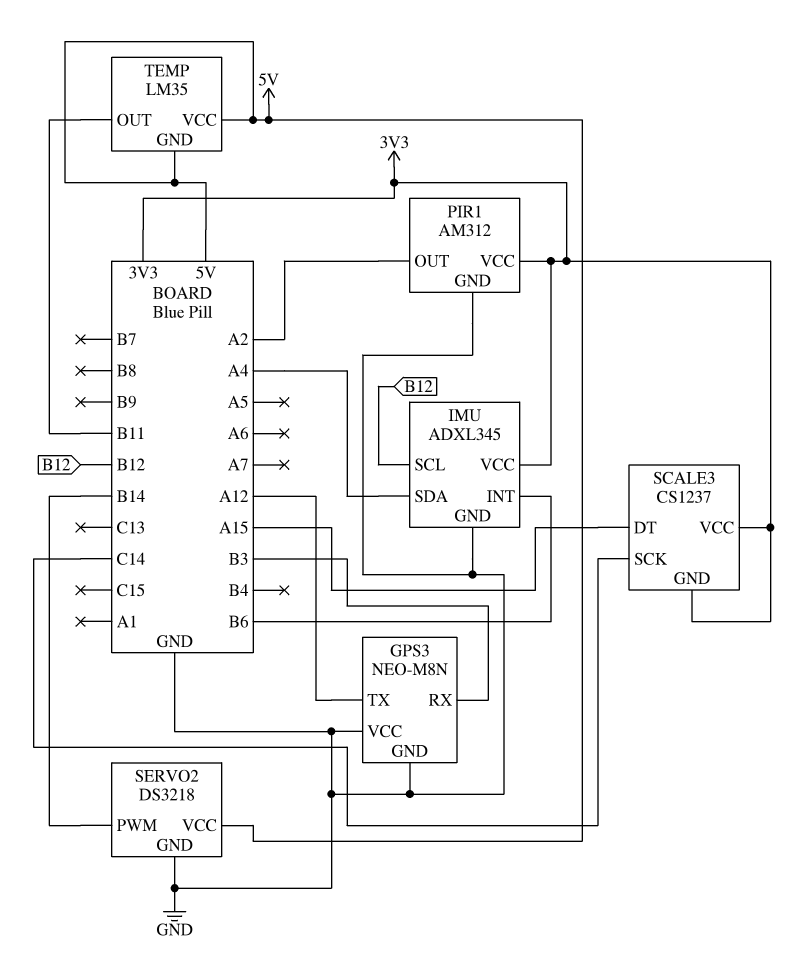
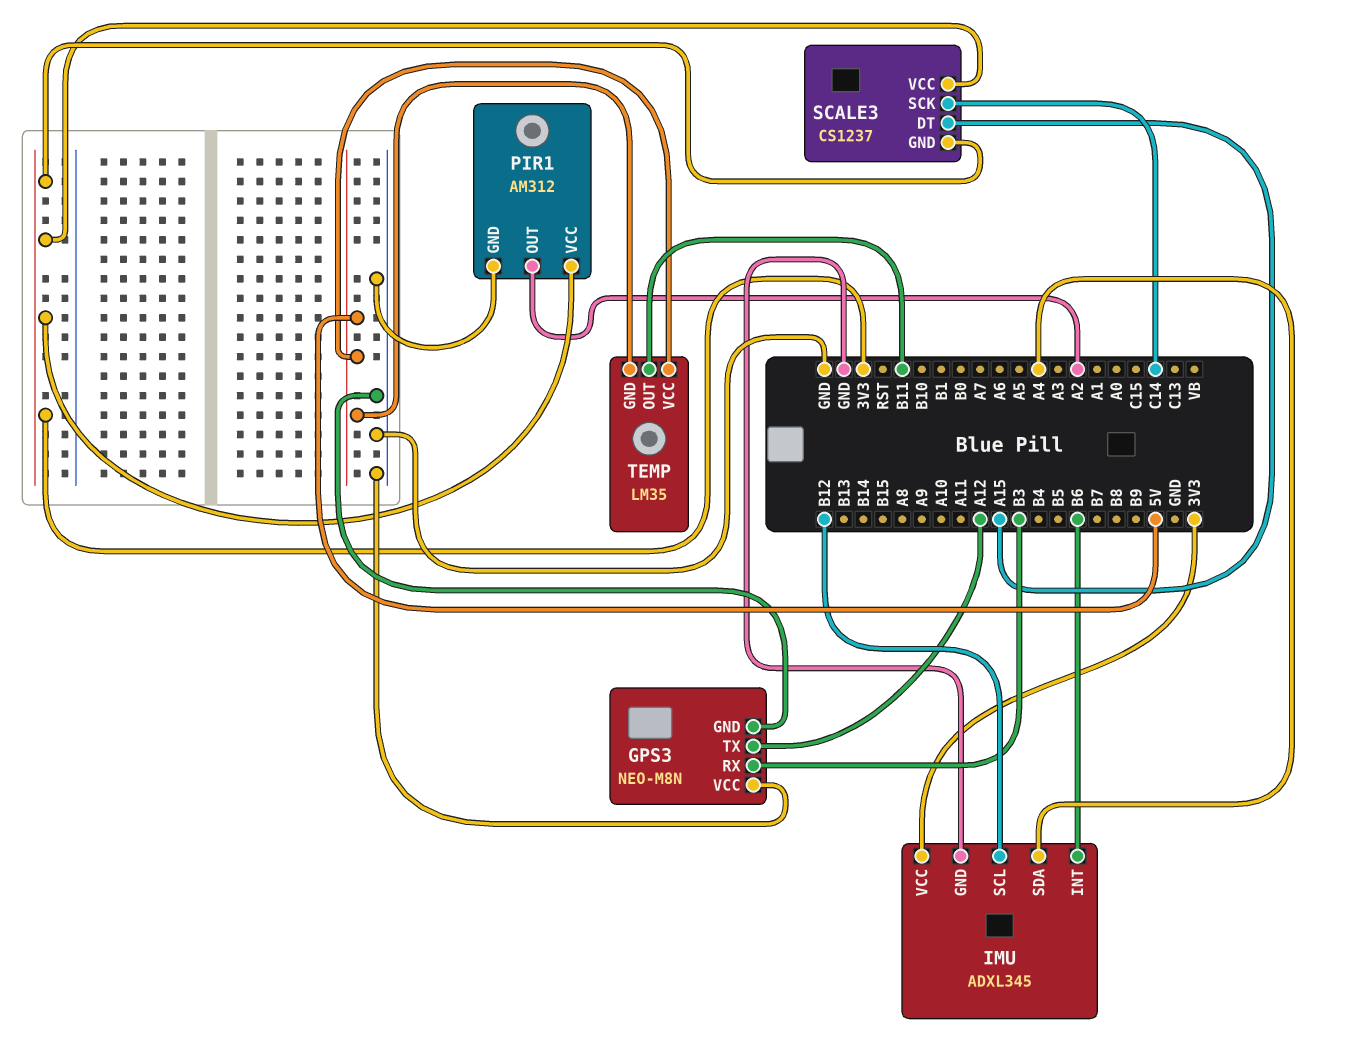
SERVO2: DS3218 -> none
SERVO2 pin GND: GND -> none
SERVO2 pin PWM: B14 -> none
SERVO2 pin VCC: 5V -> none

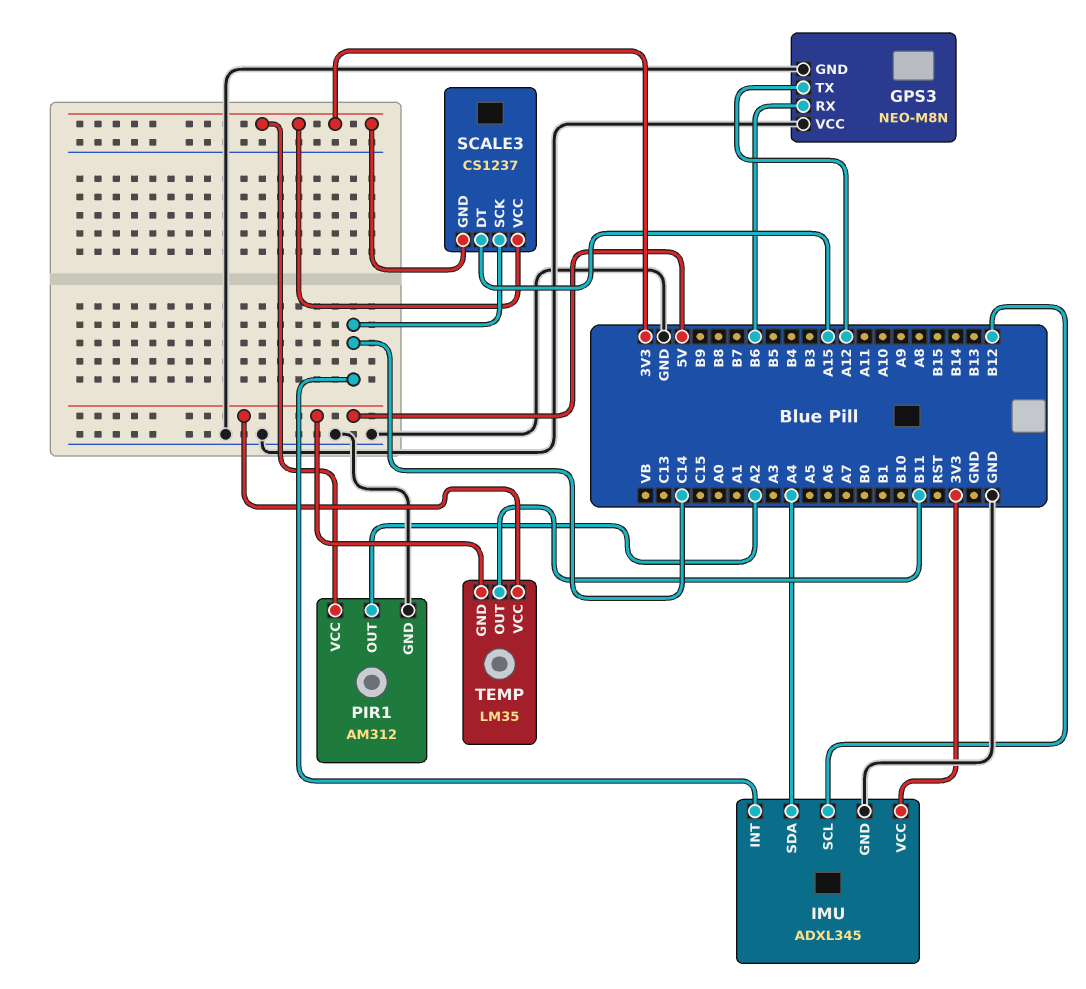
GPS3 pin RX: B3 -> B6
IMU pin INT: B6 -> C14

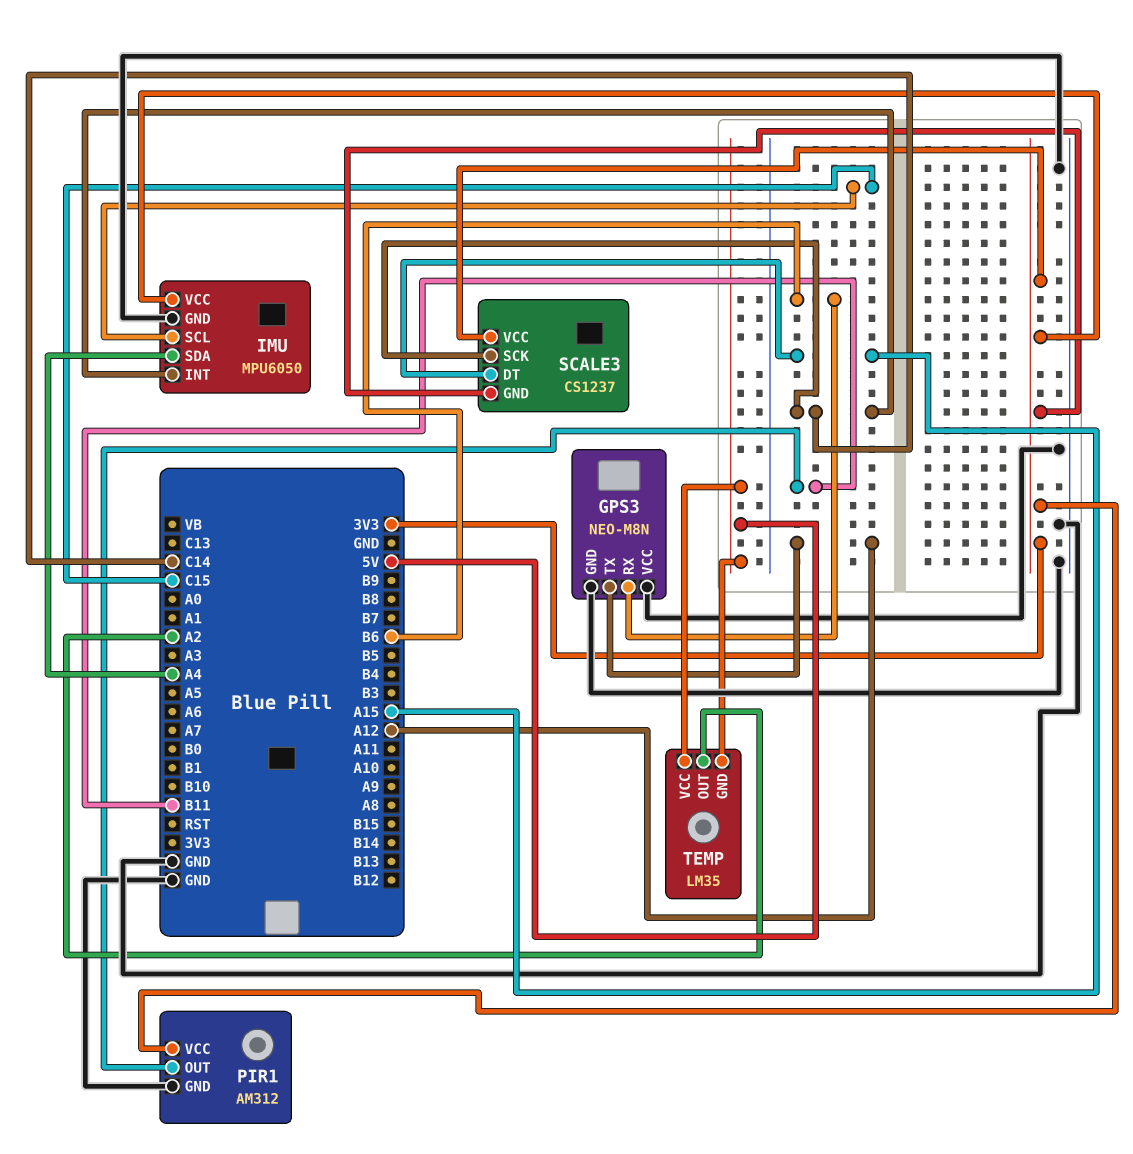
IMU: ADXL345 -> MPU6050
IMU pin SCL: B12 -> C15
PIR1 pin OUT: A2 -> B11
TEMP pin OUT: B11 -> A2

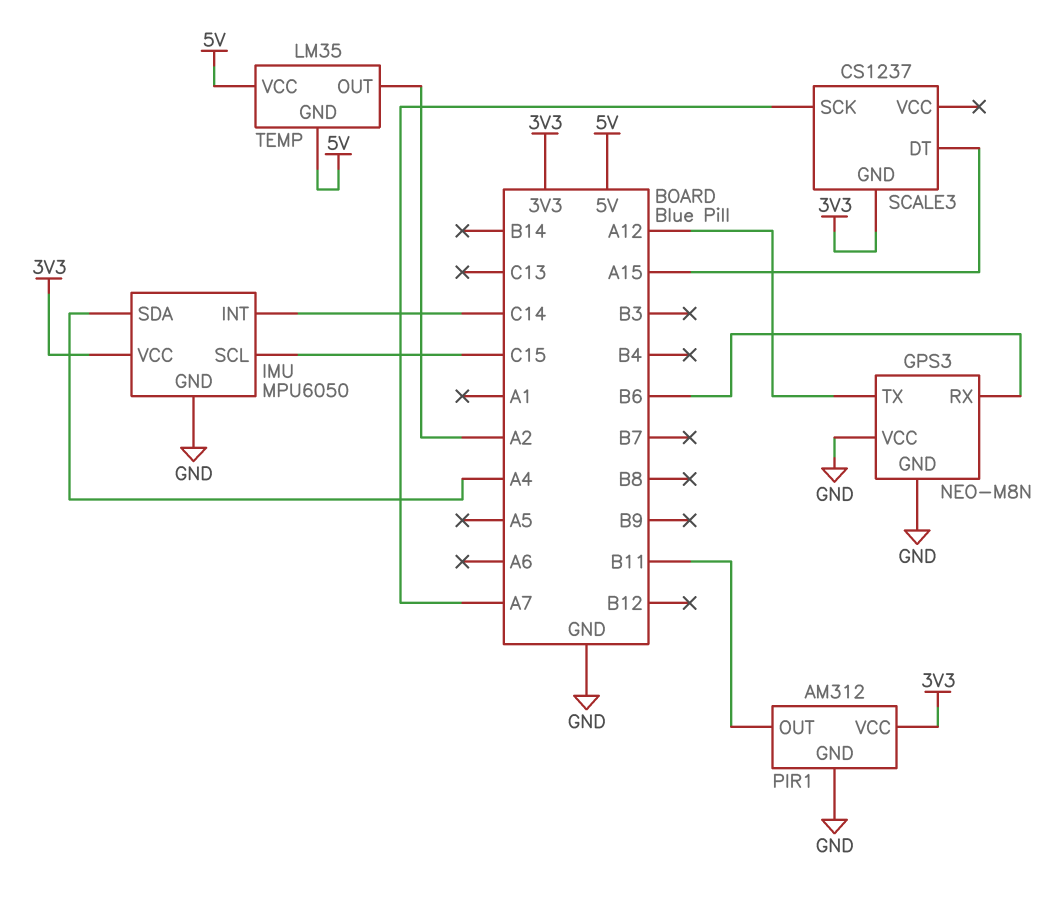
SCALE3 pin SCK: C14 -> A7
SCALE3 pin VCC: 3V3 -> none

